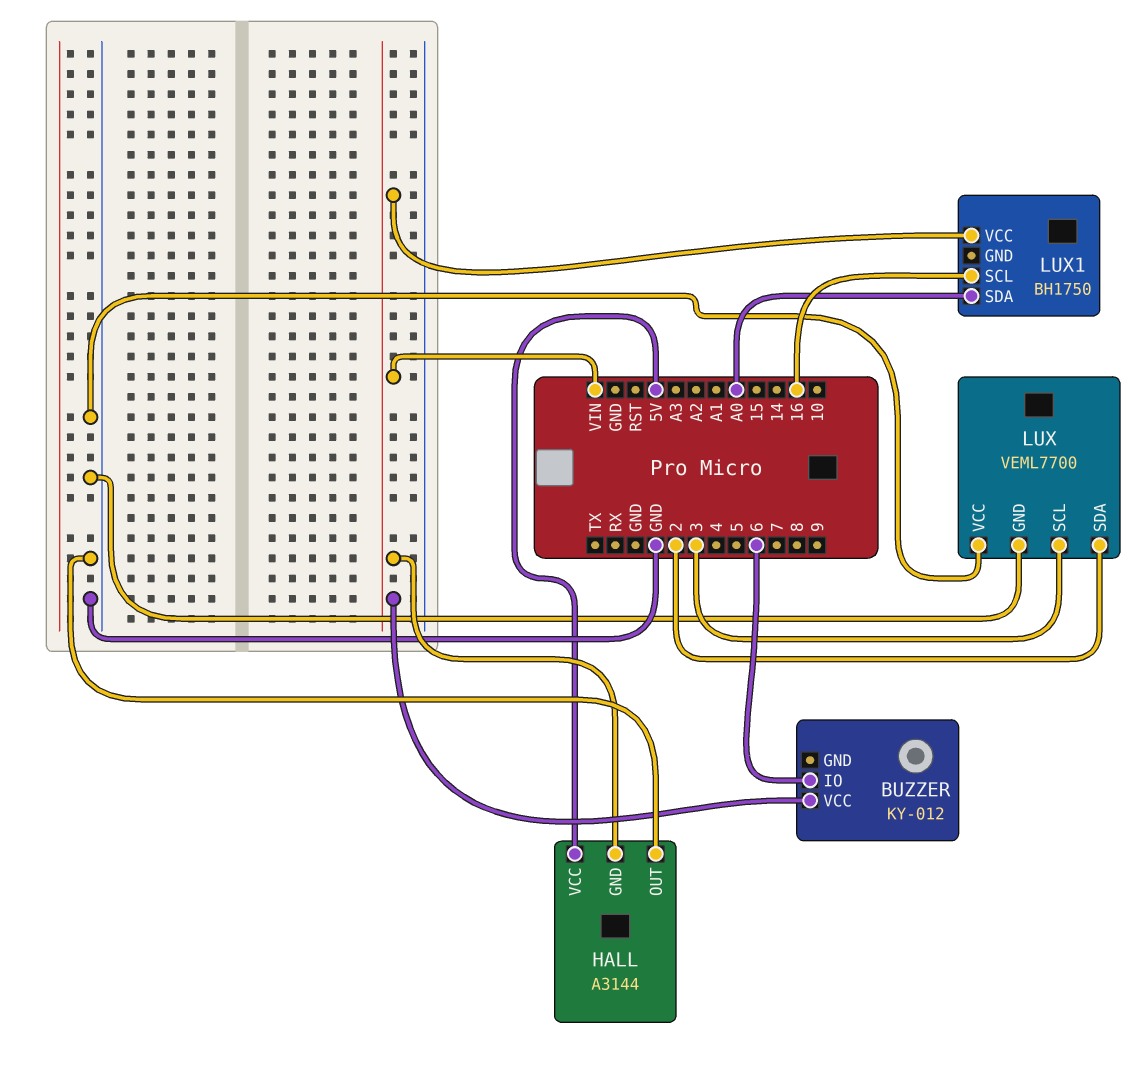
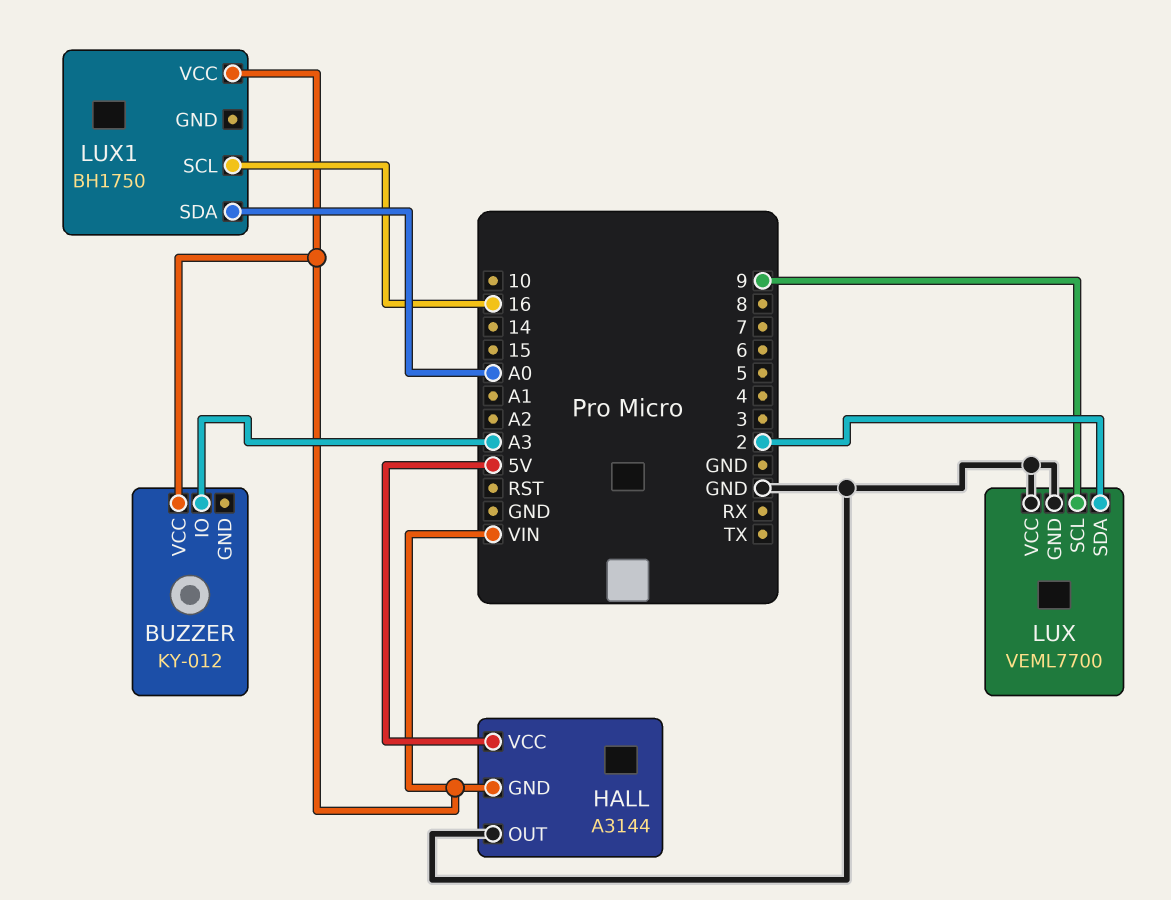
BUZZER pin IO: 6 -> A3
LUX pin SCL: 3 -> 9

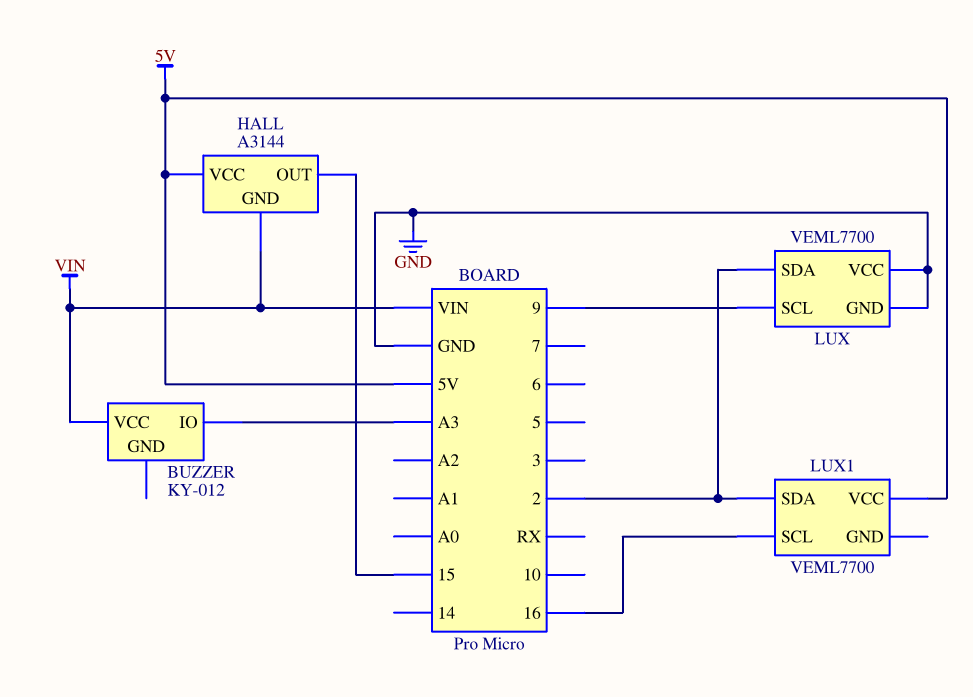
HALL pin OUT: GND -> 15
LUX1: BH1750 -> VEML7700
LUX1 pin SDA: A0 -> 2
LUX1 pin VCC: VIN -> 5V

